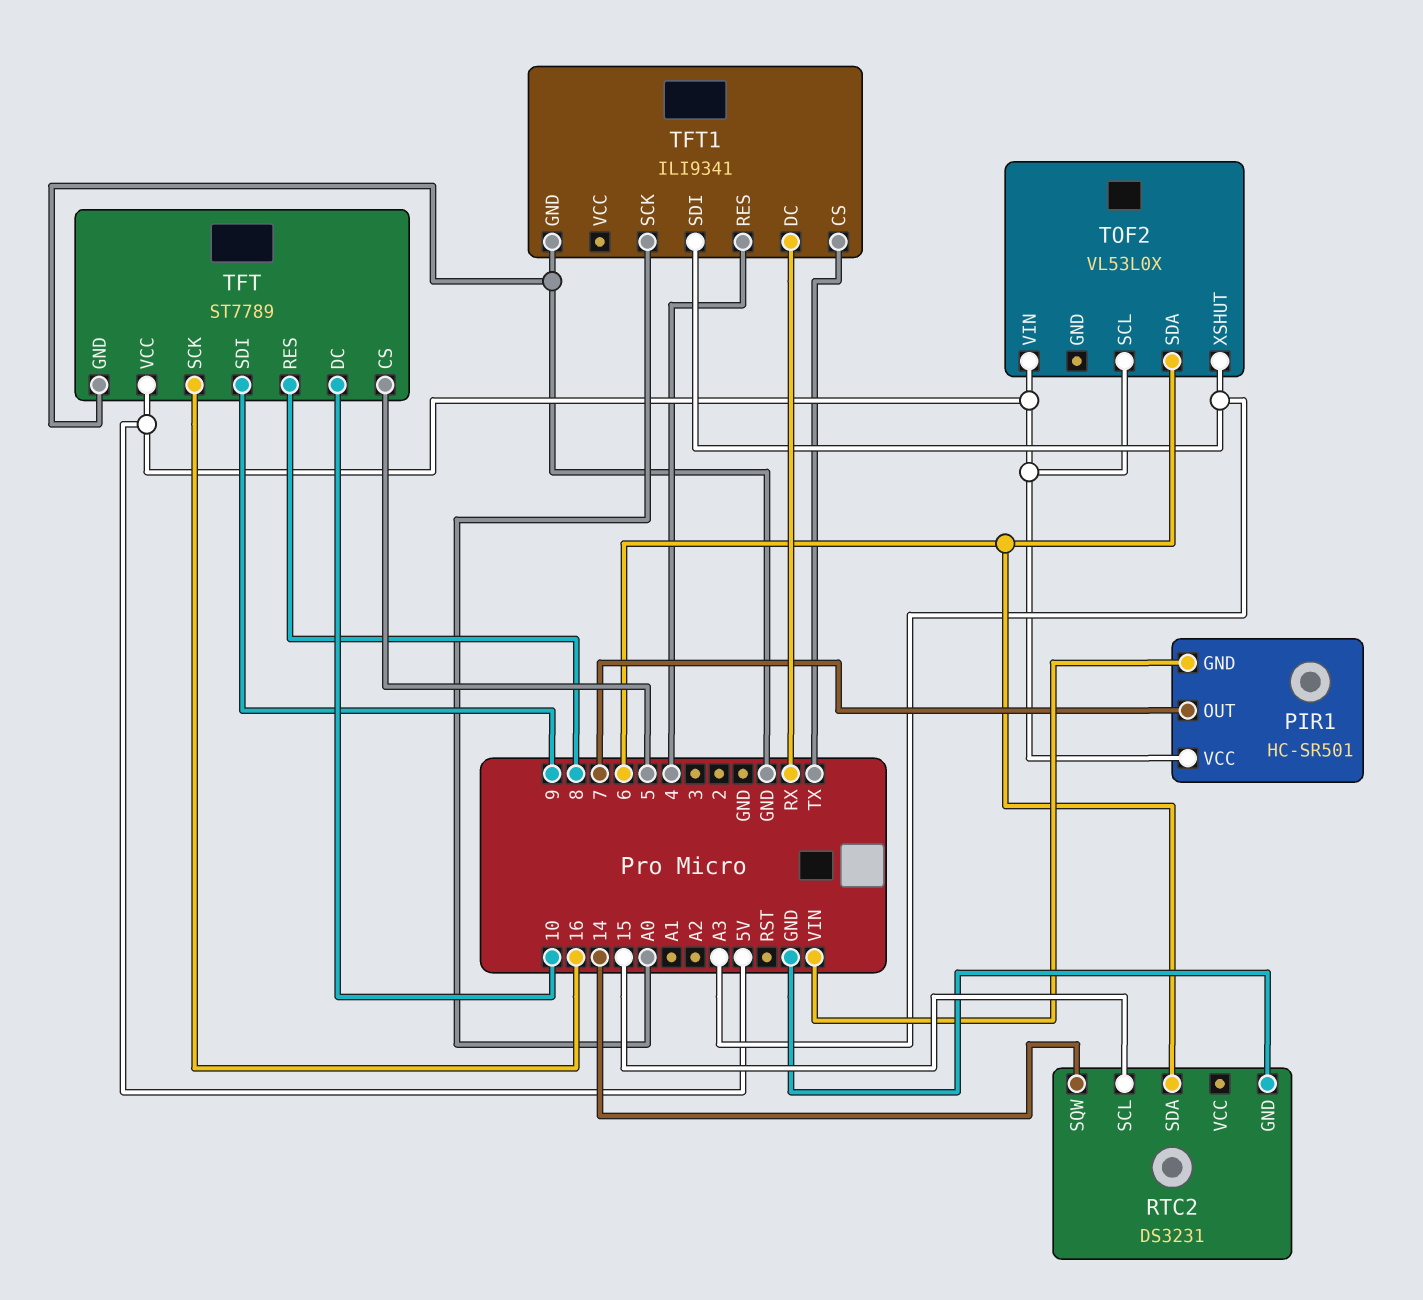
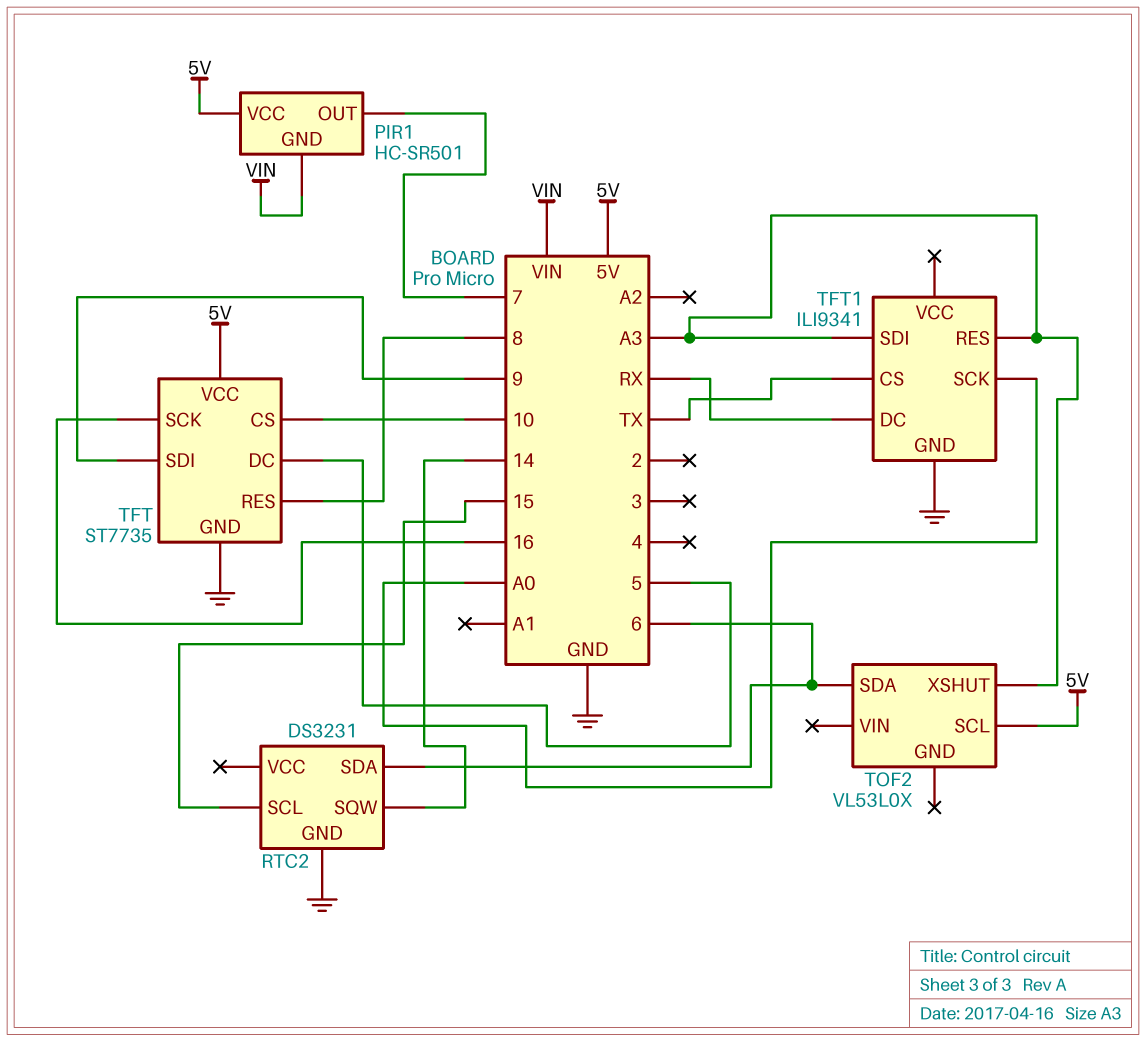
TFT: ST7789 -> ST7735
TFT pin CS: 5 -> 10
TFT pin DC: 10 -> 5
TFT1 pin RES: 4 -> A3
TOF2 pin VIN: 5V -> none

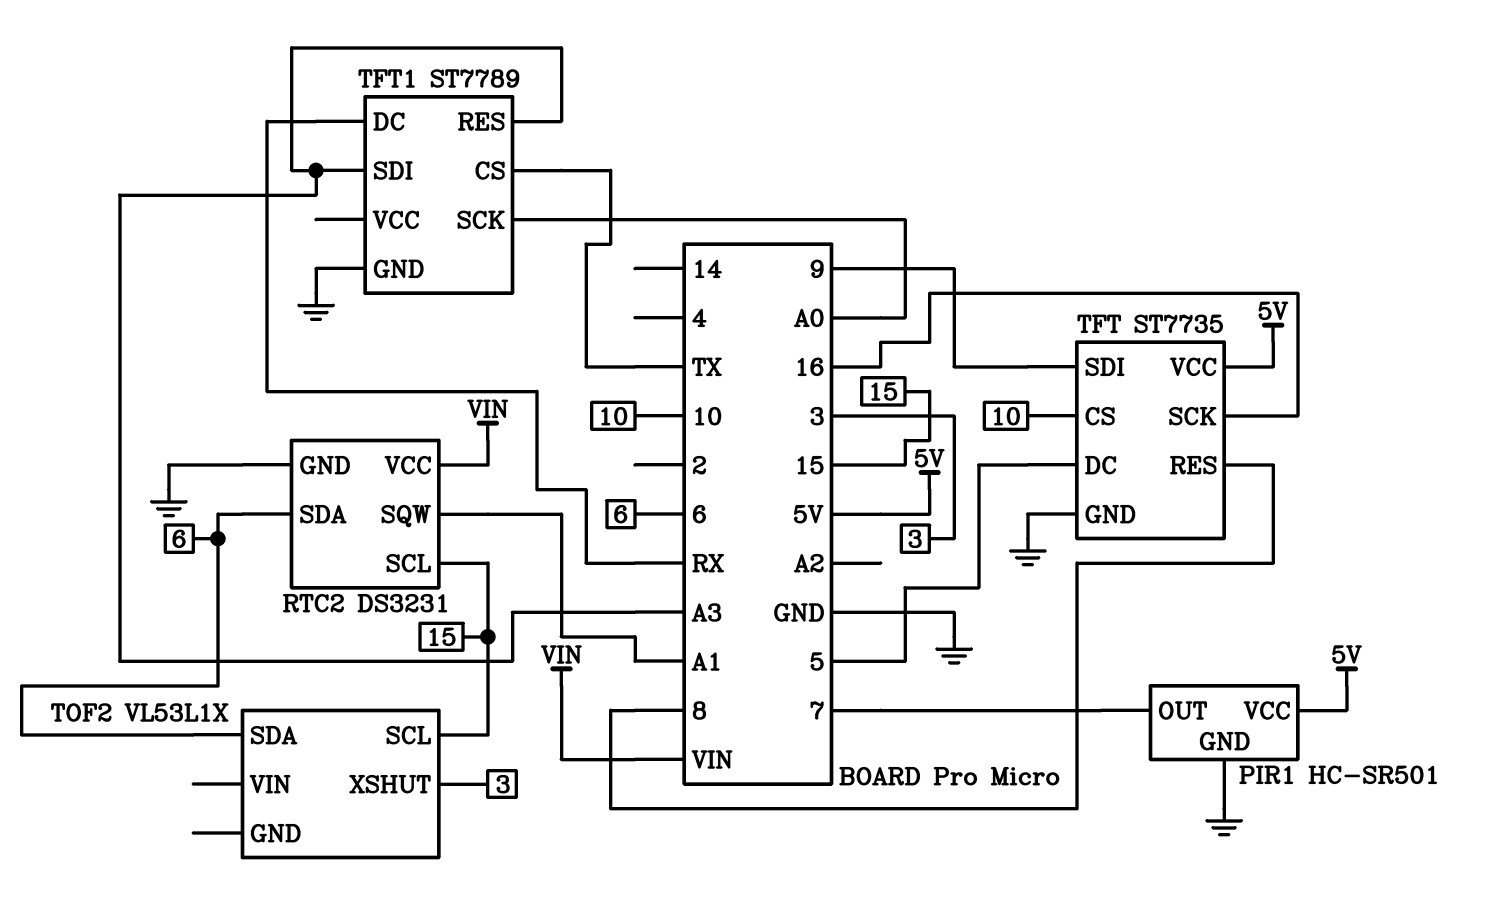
PIR1 pin GND: VIN -> GND
RTC2 pin SQW: 14 -> A1
RTC2 pin VCC: none -> VIN
TFT1: ILI9341 -> ST7789
TOF2: VL53L0X -> VL53L1X
TOF2 pin SCL: 5V -> 15
TOF2 pin XSHUT: A3 -> 3

